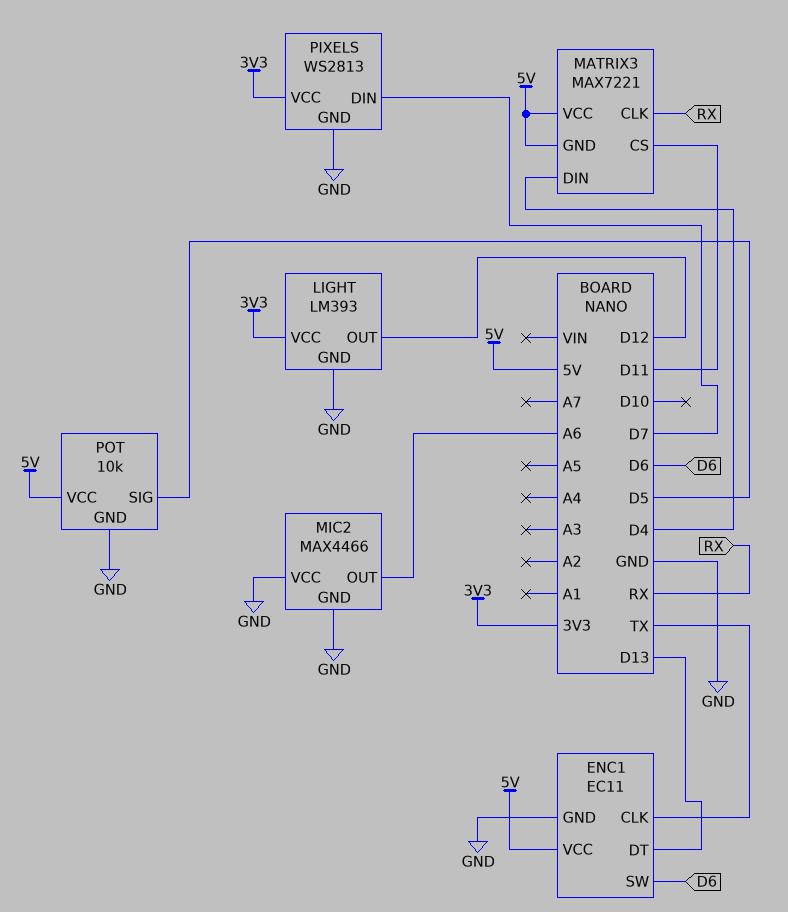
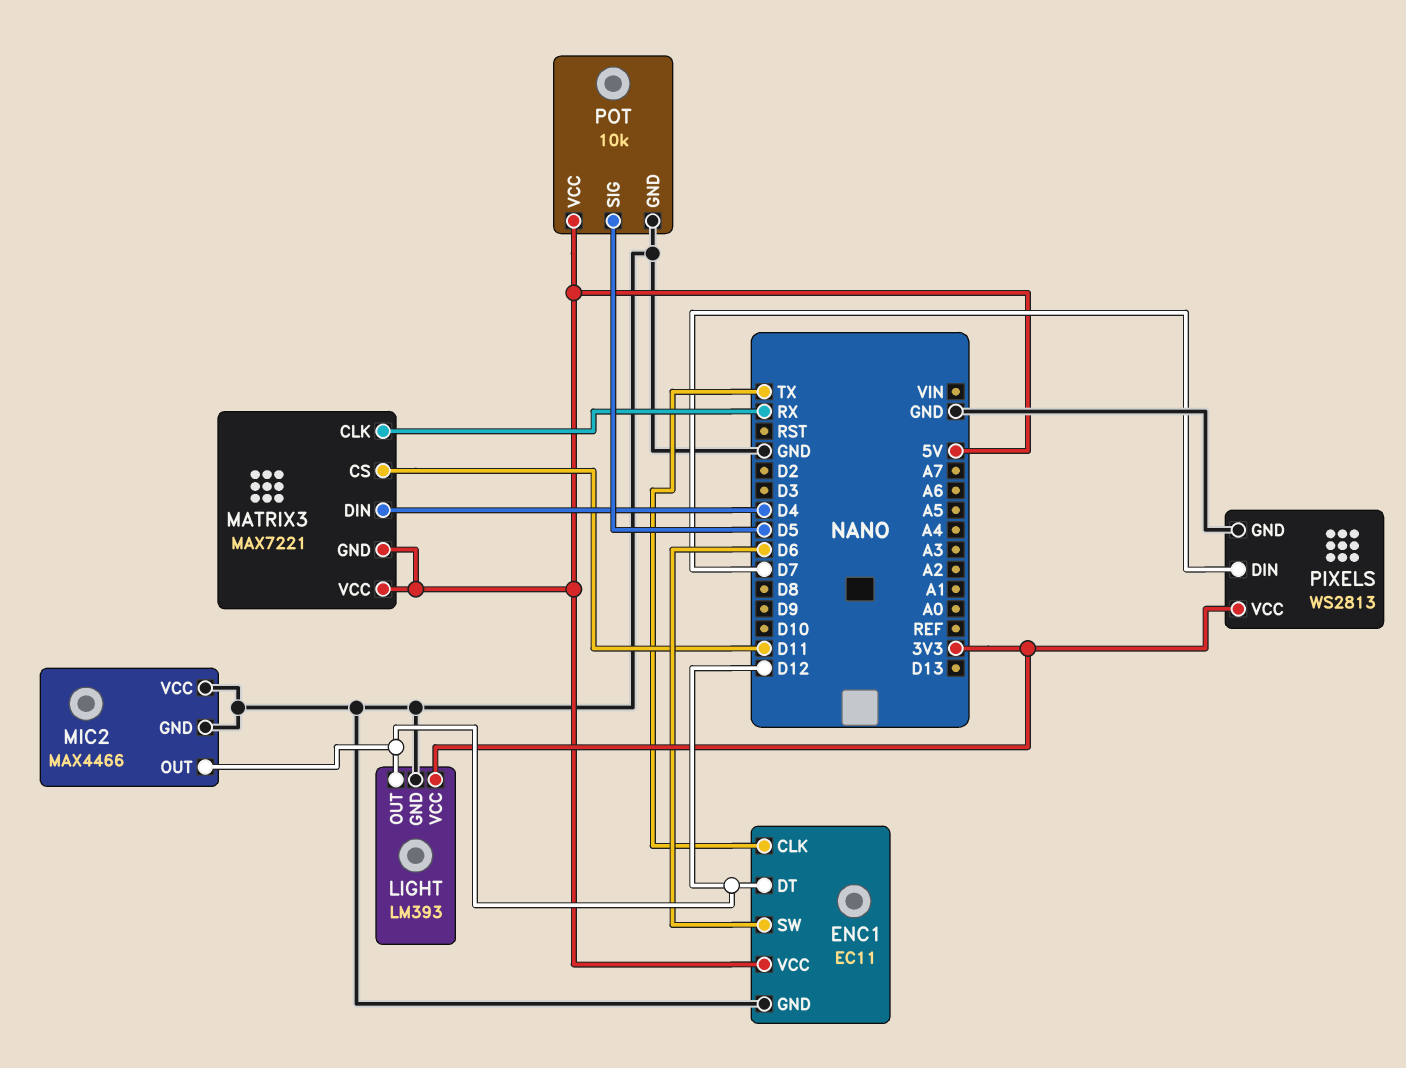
ENC1 pin DT: D13 -> D12
MIC2 pin OUT: A6 -> D12

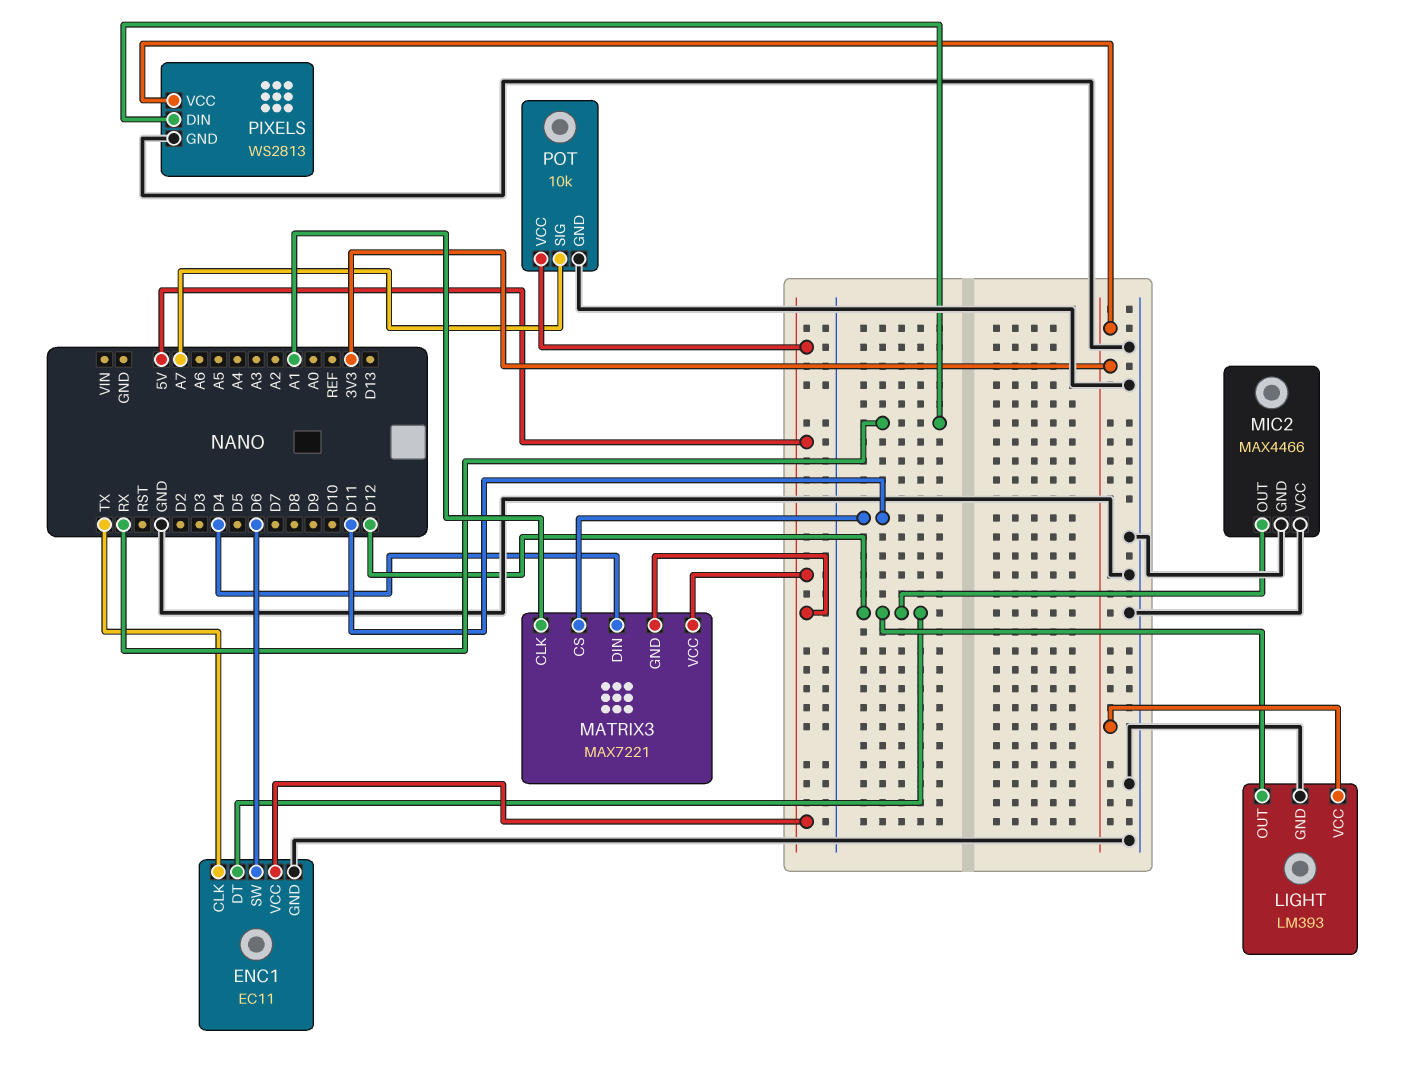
MATRIX3 pin CLK: RX -> A1
PIXELS pin DIN: D7 -> RX
POT pin SIG: D5 -> A7

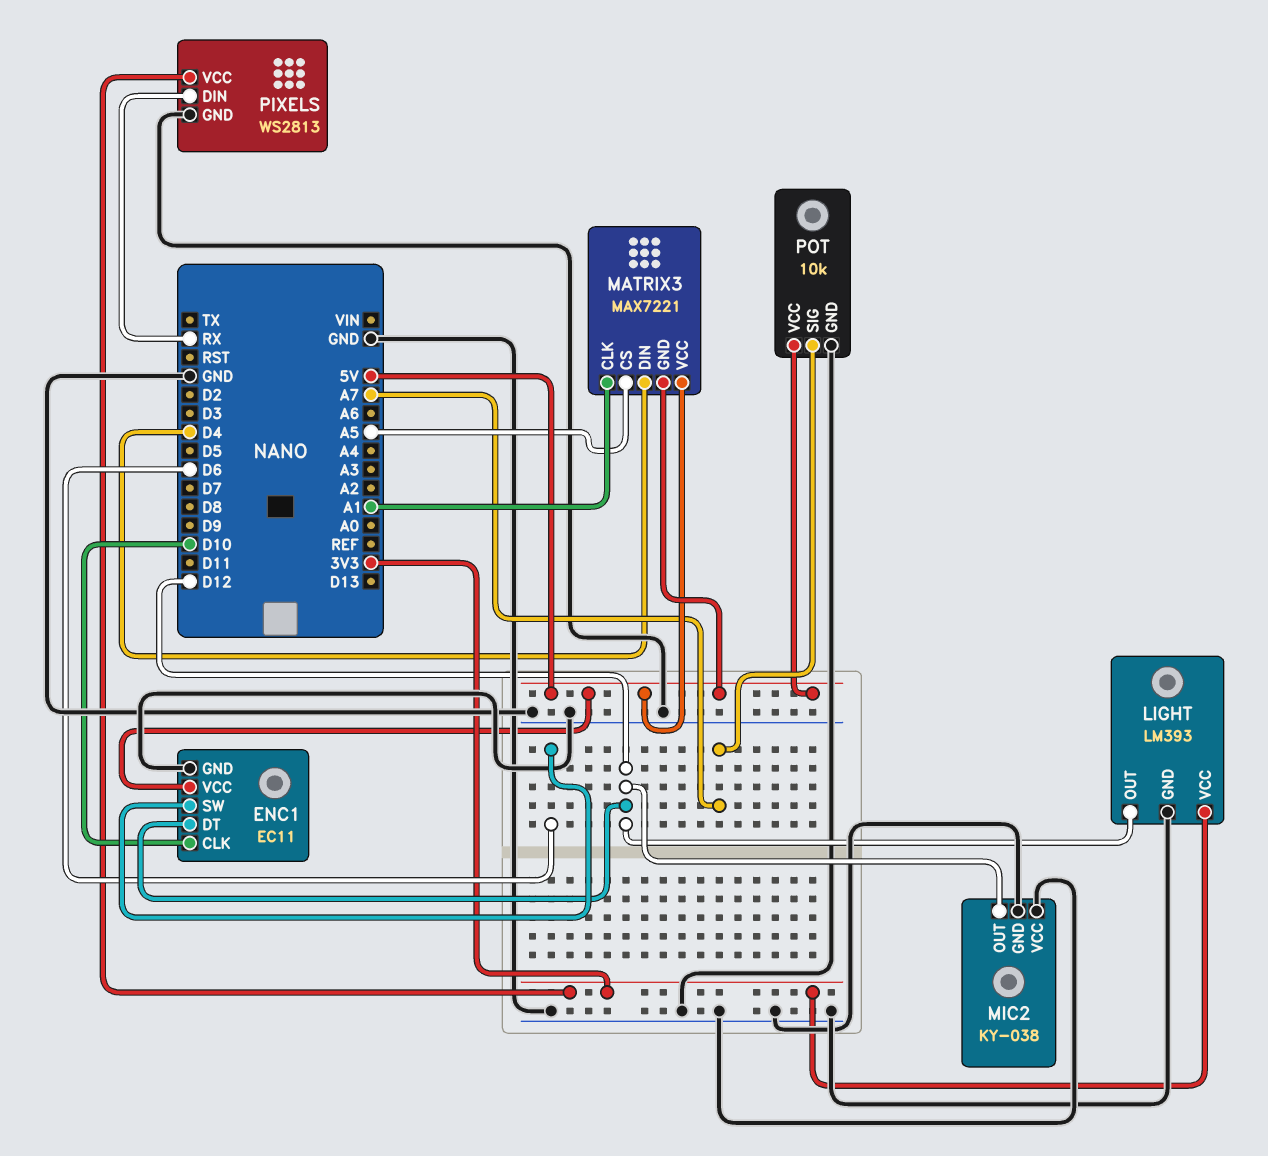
ENC1 pin CLK: TX -> D10
MATRIX3 pin CS: D11 -> A5
MIC2: MAX4466 -> KY-038

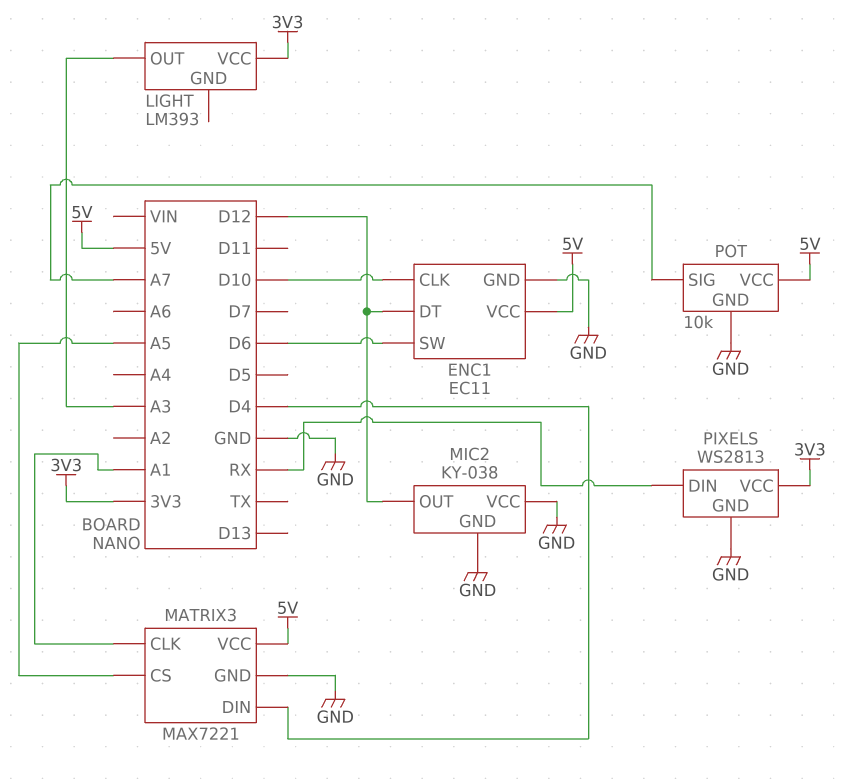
LIGHT pin GND: GND -> none
LIGHT pin OUT: D12 -> A3
MATRIX3 pin GND: 5V -> GND

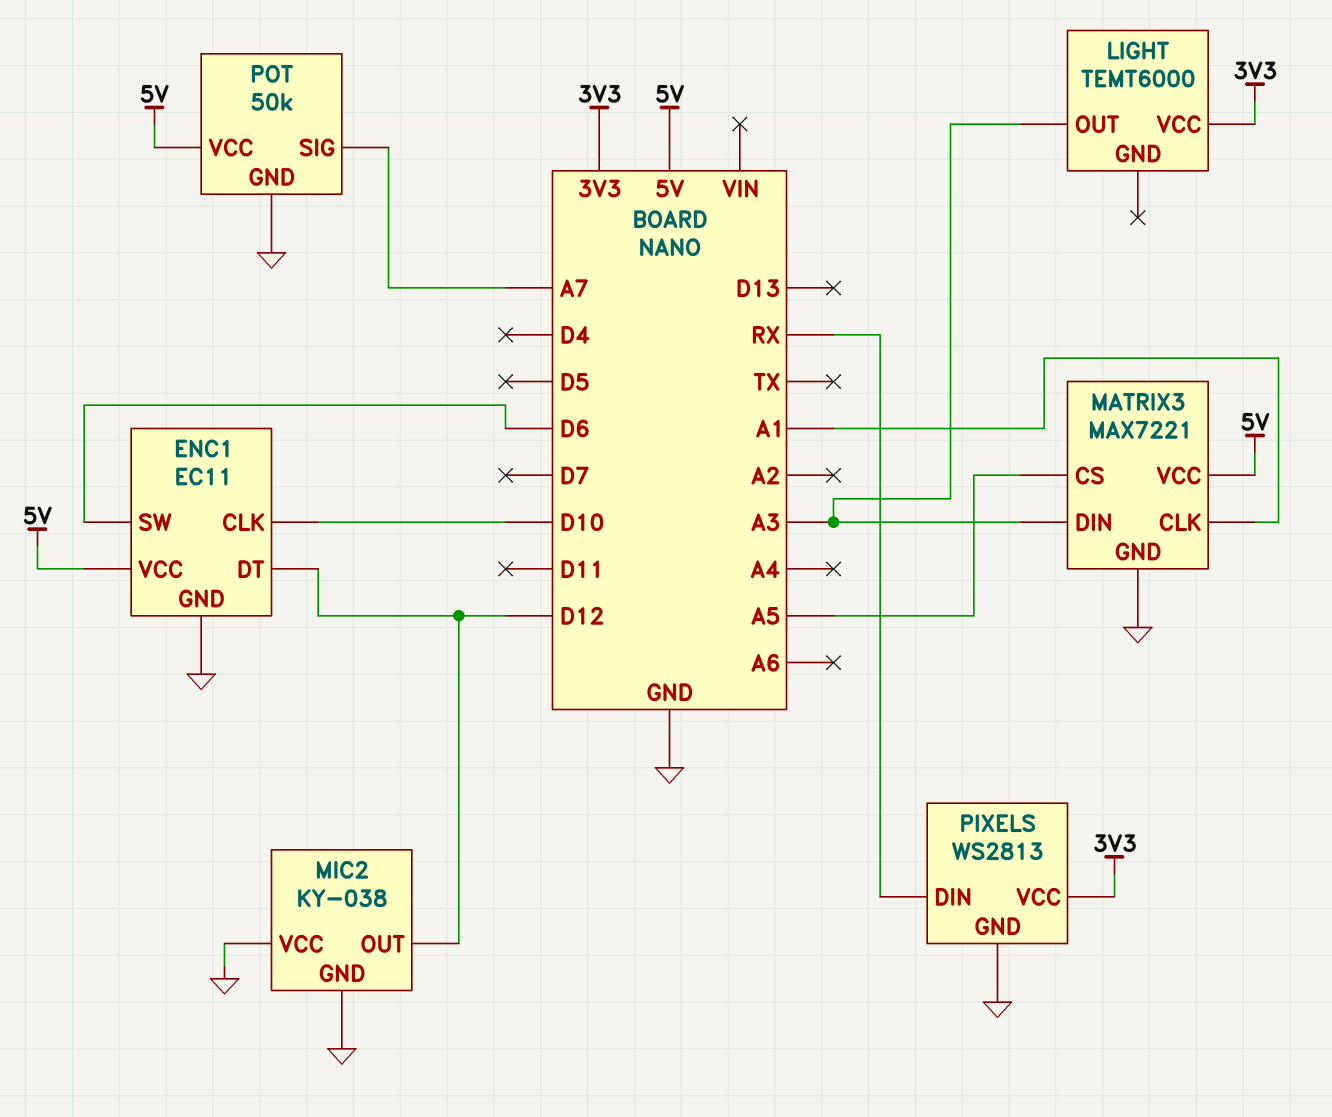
LIGHT: LM393 -> TEMT6000
MATRIX3 pin DIN: D4 -> A3
POT: 10k -> 50k

